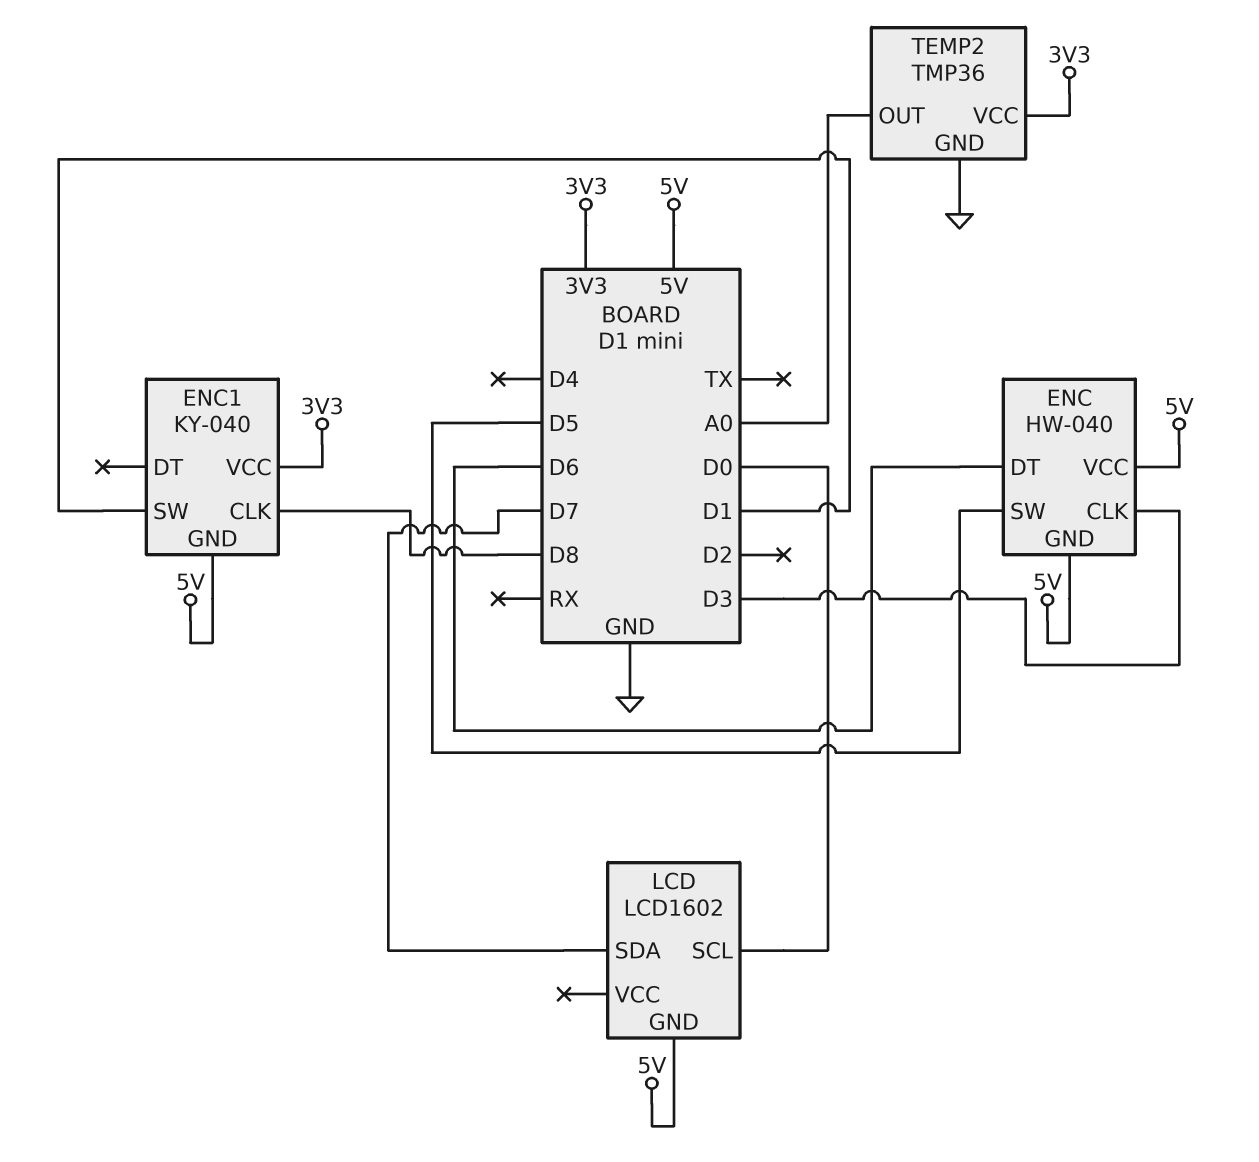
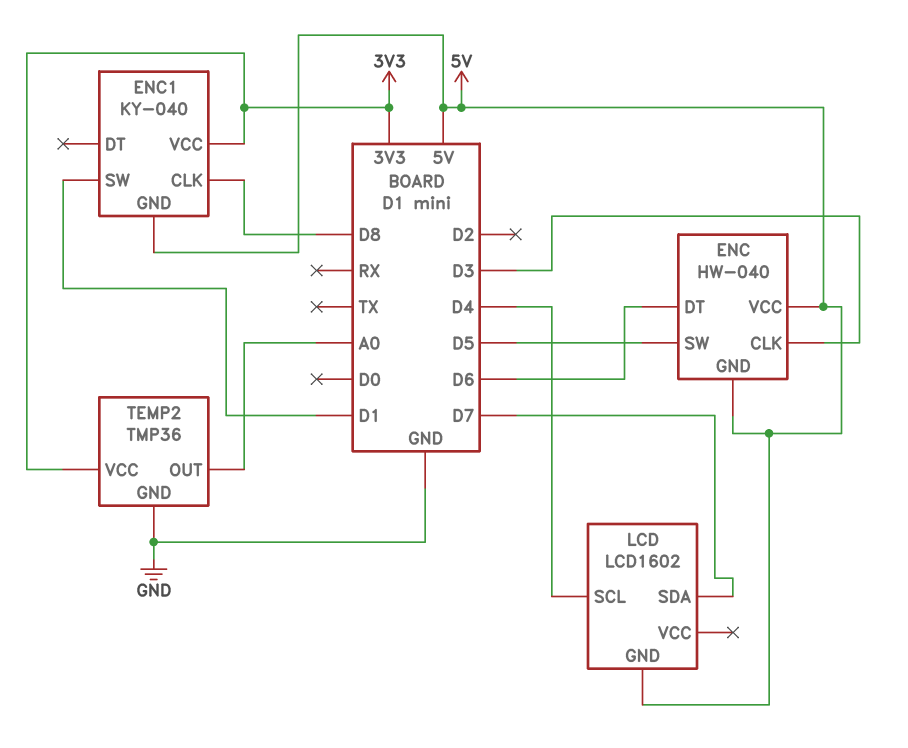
LCD pin SCL: D0 -> D4

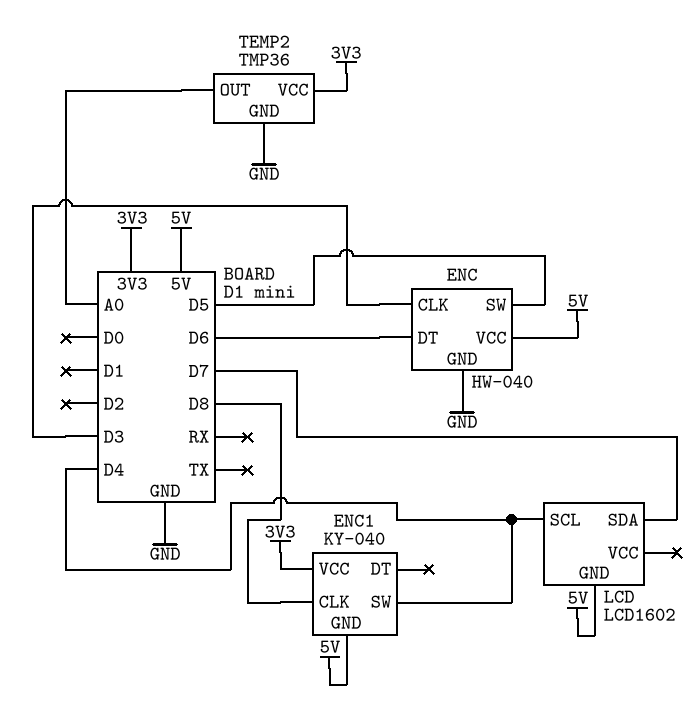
ENC pin GND: 5V -> GND
ENC1 pin SW: D1 -> D4

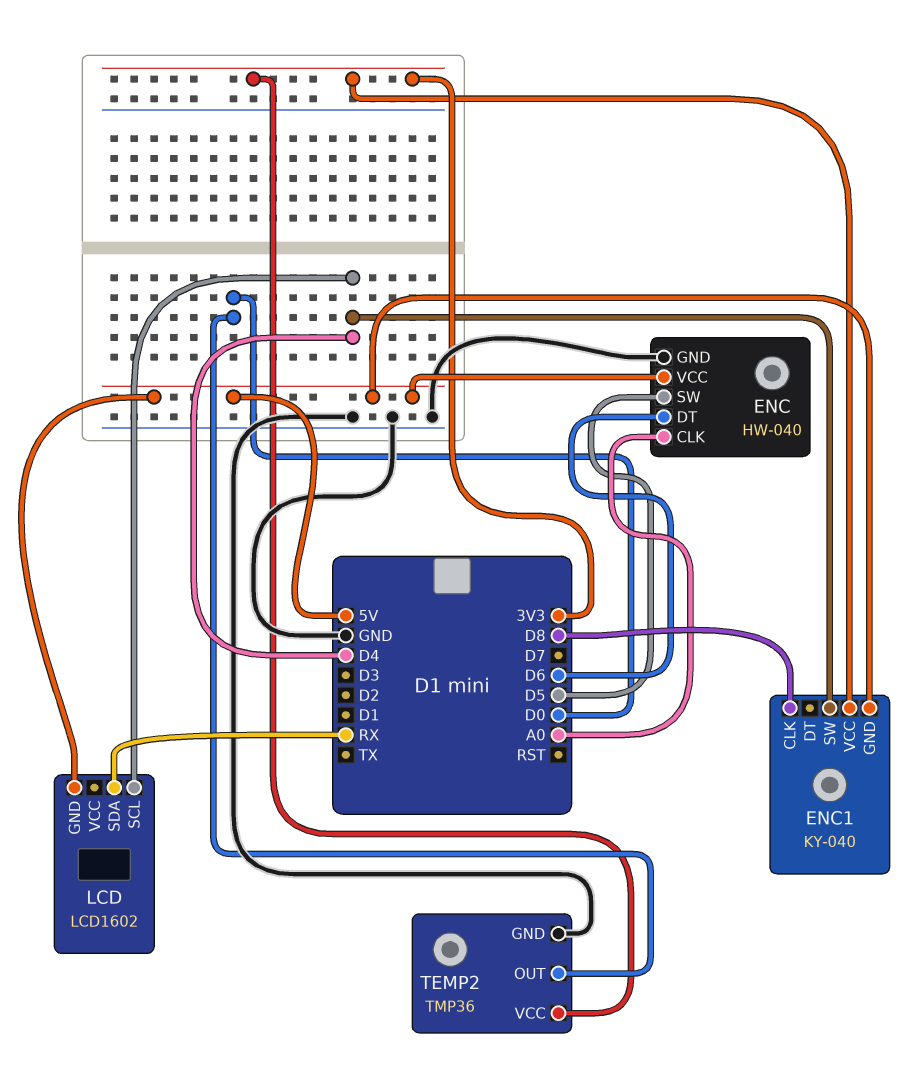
ENC pin CLK: D3 -> A0
LCD pin SDA: D7 -> RX
TEMP2 pin OUT: A0 -> D0

